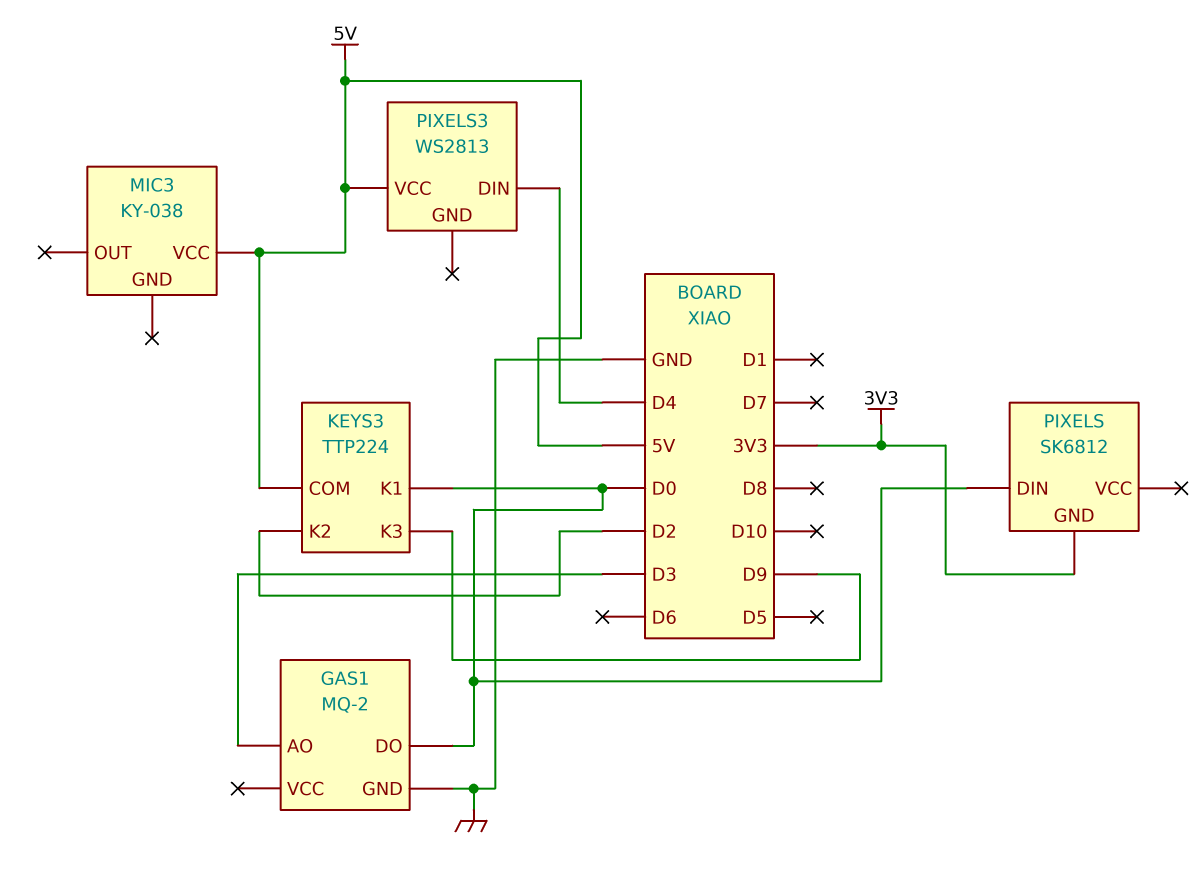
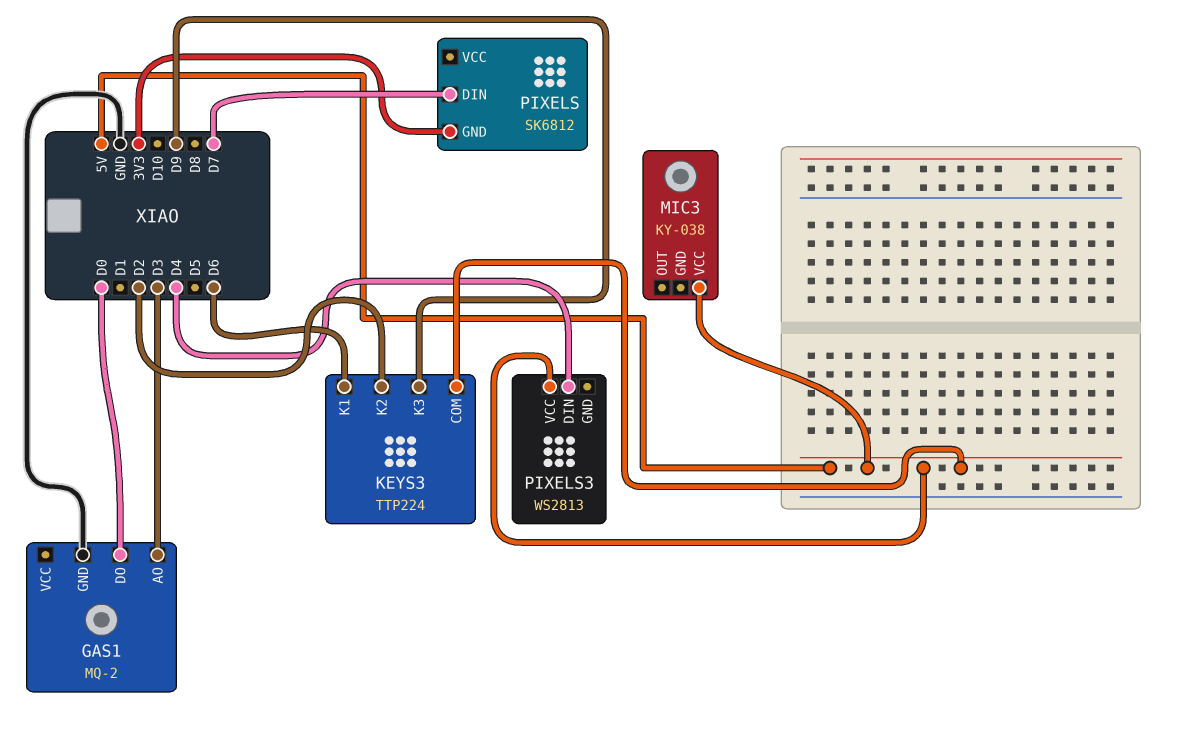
KEYS3 pin K1: D0 -> D6
PIXELS pin DIN: D0 -> D7

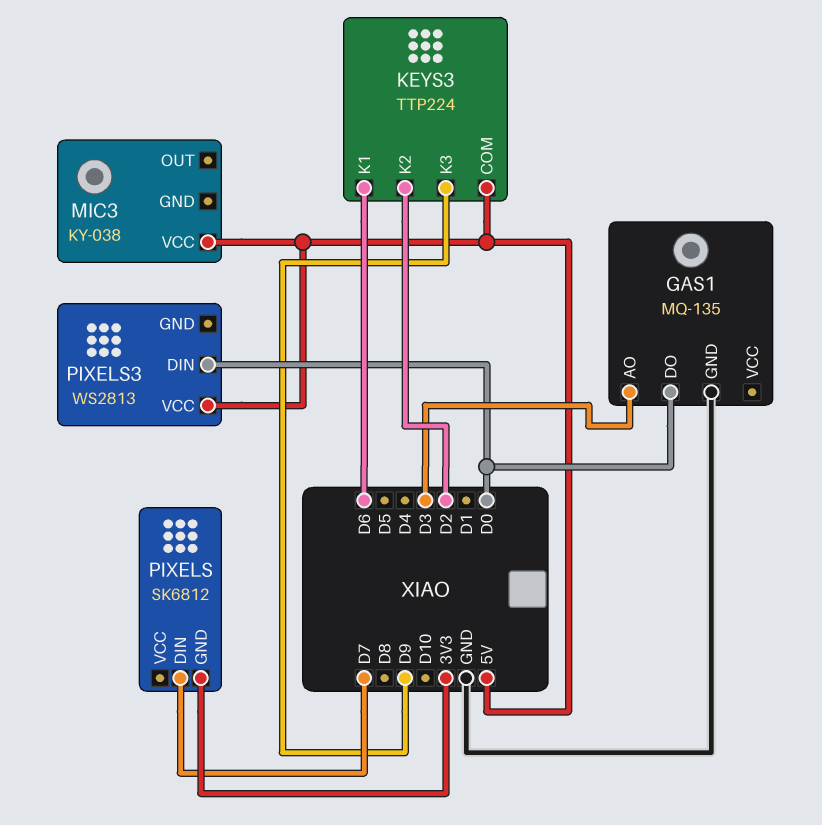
GAS1: MQ-2 -> MQ-135
PIXELS3 pin DIN: D4 -> D0

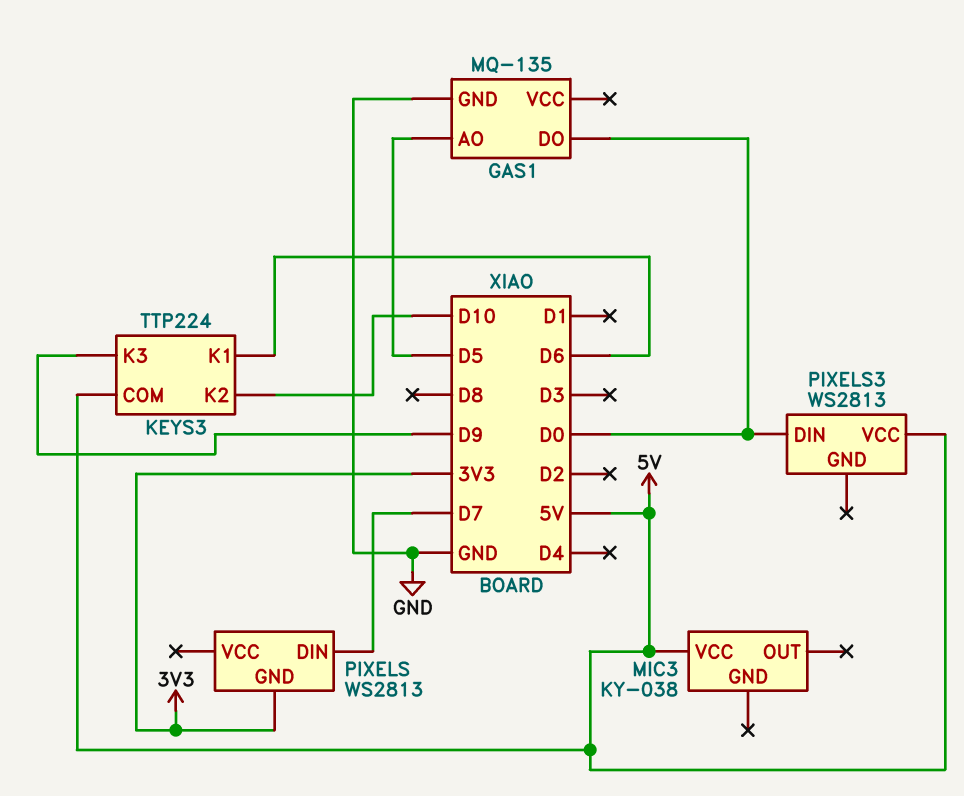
GAS1 pin AO: D3 -> D5
KEYS3 pin K2: D2 -> D10
PIXELS: SK6812 -> WS2813

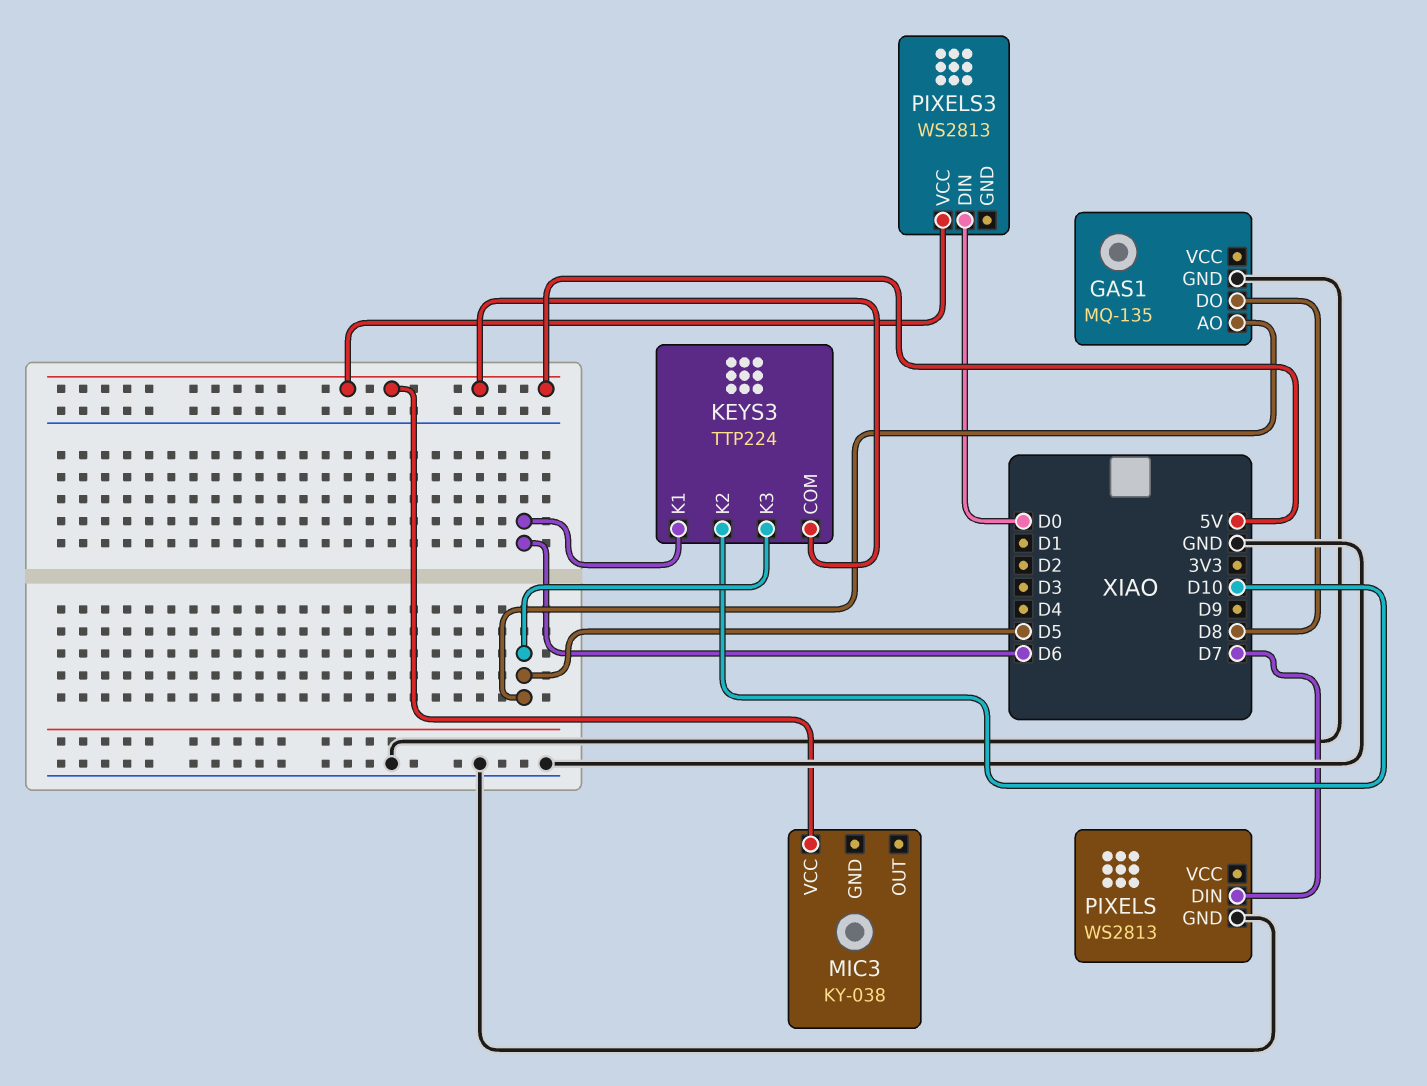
GAS1 pin DO: D0 -> D8
KEYS3 pin K3: D9 -> D5
PIXELS pin GND: 3V3 -> GND

